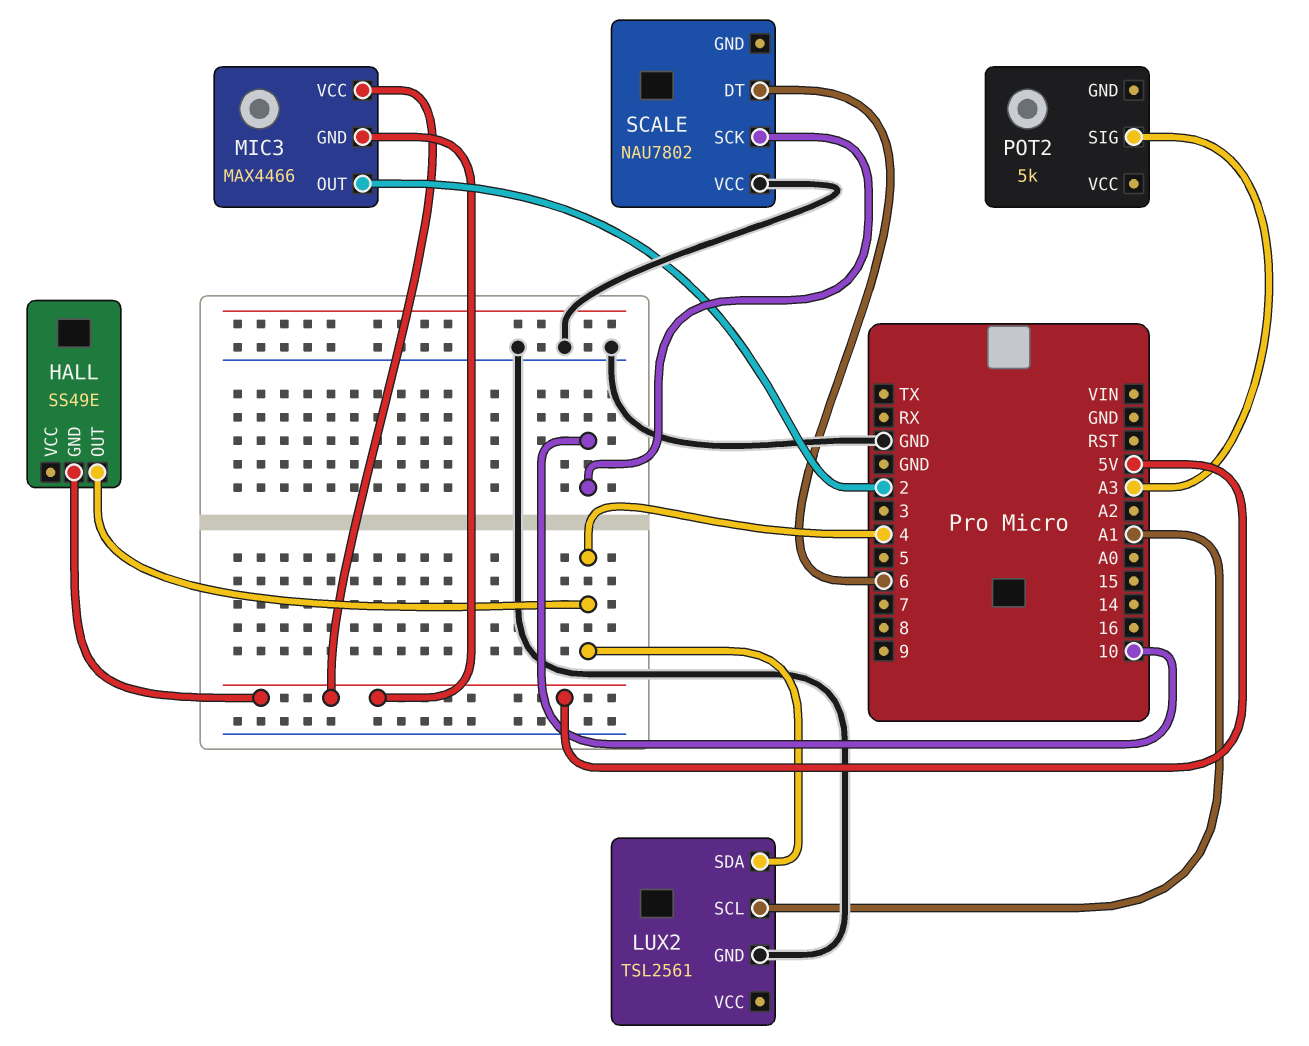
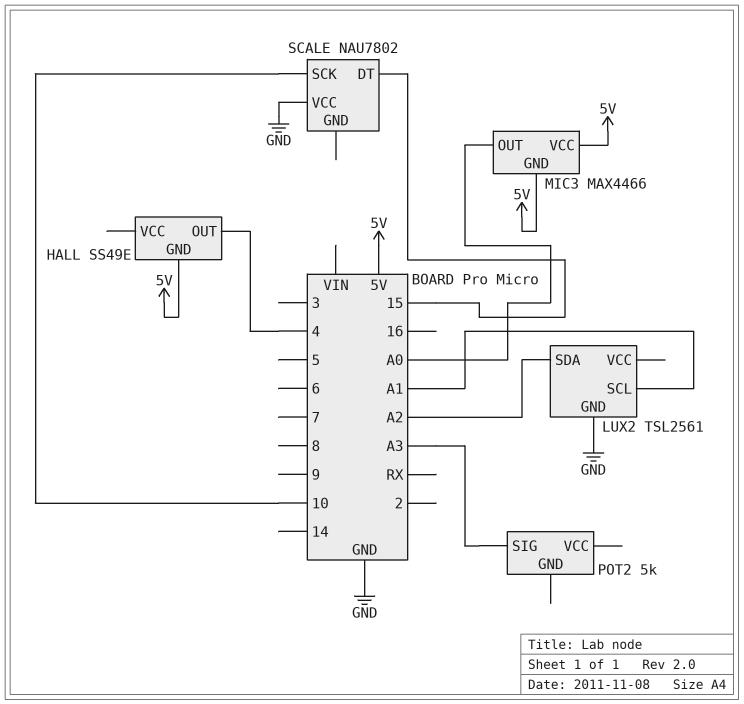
LUX2 pin SDA: 4 -> A2
MIC3 pin OUT: 2 -> A0
SCALE pin DT: 6 -> 15

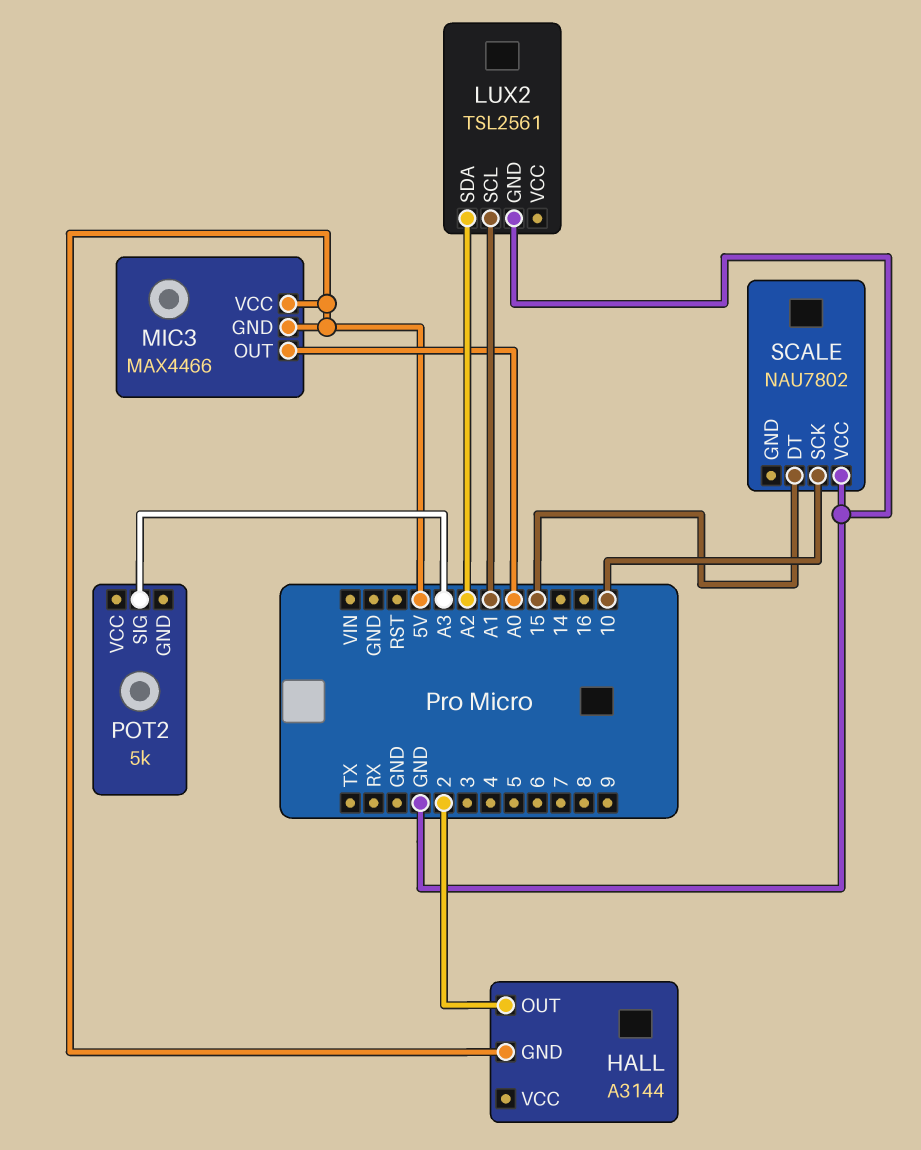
HALL: SS49E -> A3144
HALL pin OUT: 4 -> 2

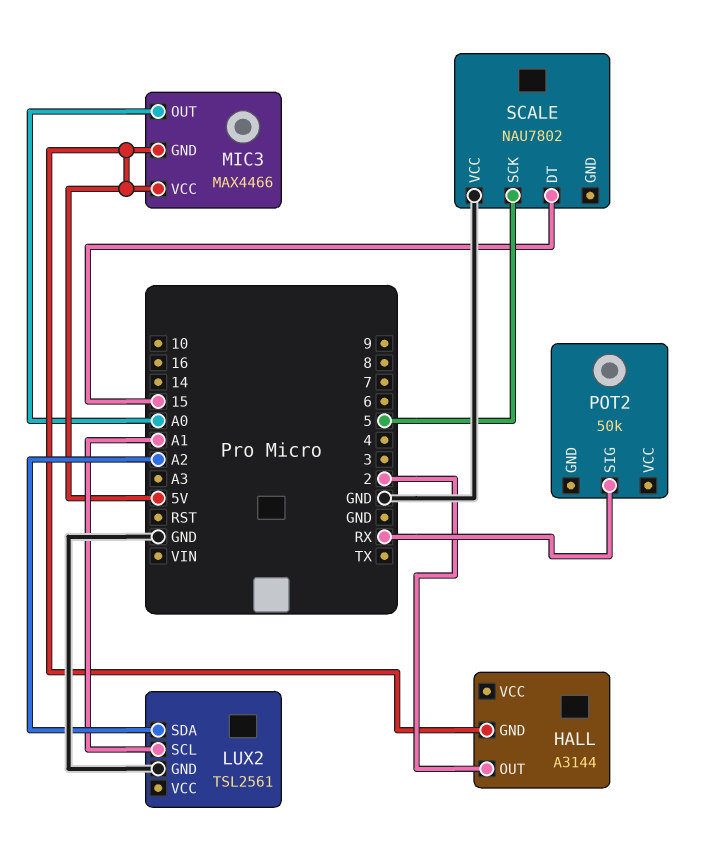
POT2: 5k -> 50k
POT2 pin SIG: A3 -> RX
SCALE pin SCK: 10 -> 5

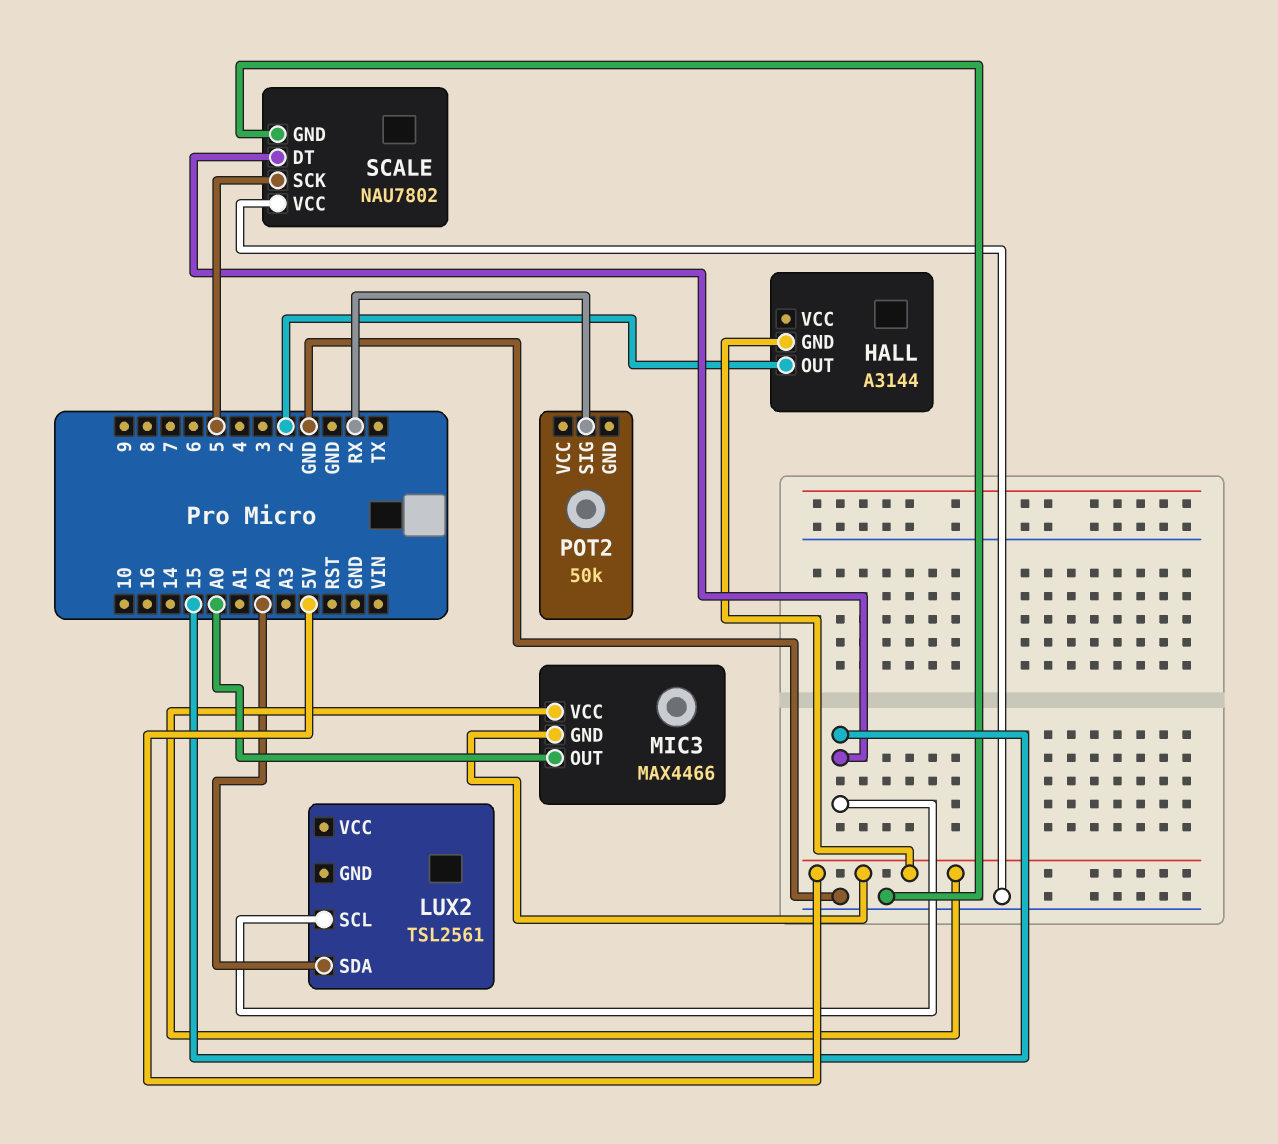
LUX2 pin GND: GND -> none
LUX2 pin SCL: A1 -> 15
SCALE pin GND: none -> GND

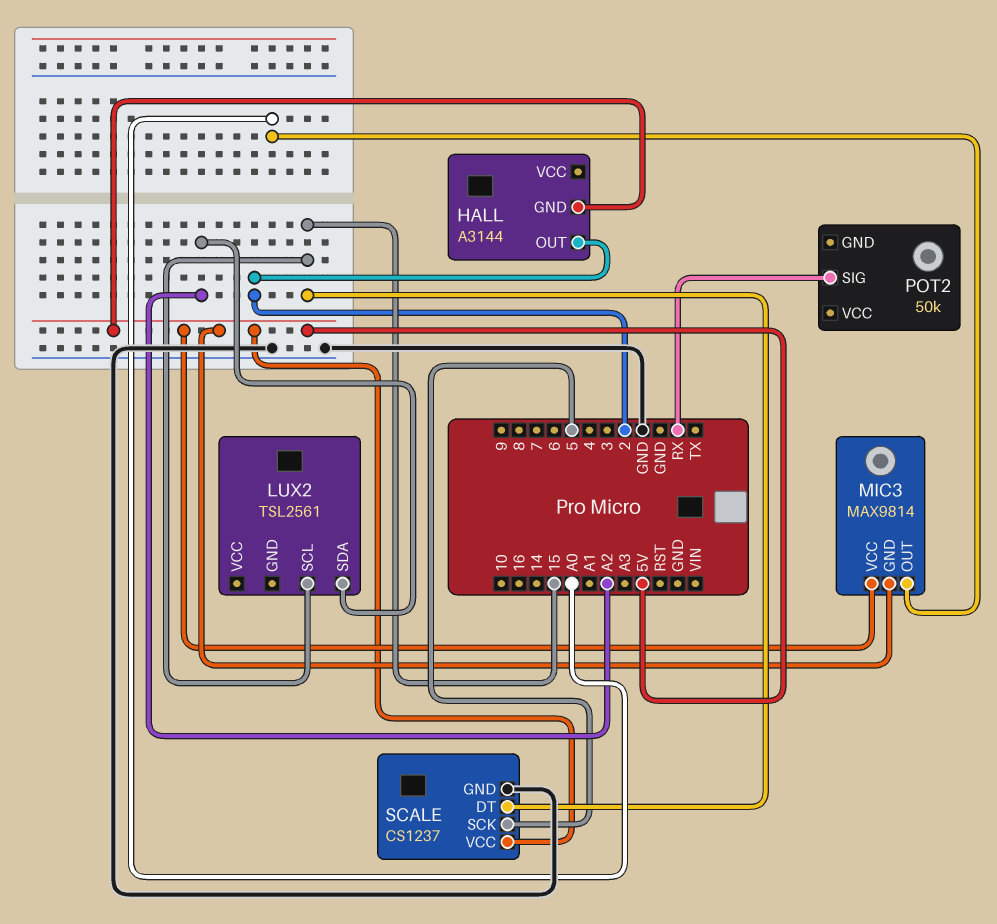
MIC3: MAX4466 -> MAX9814
SCALE: NAU7802 -> CS1237
SCALE pin VCC: GND -> 5V

